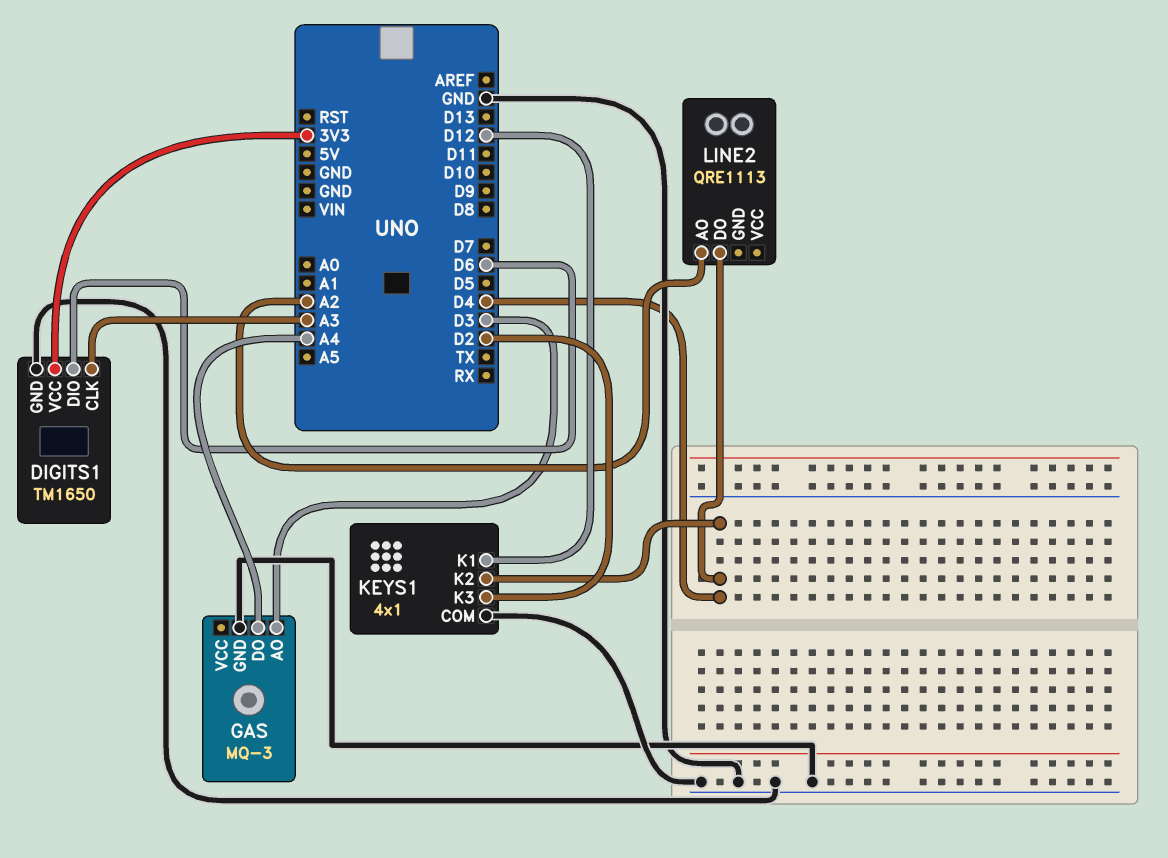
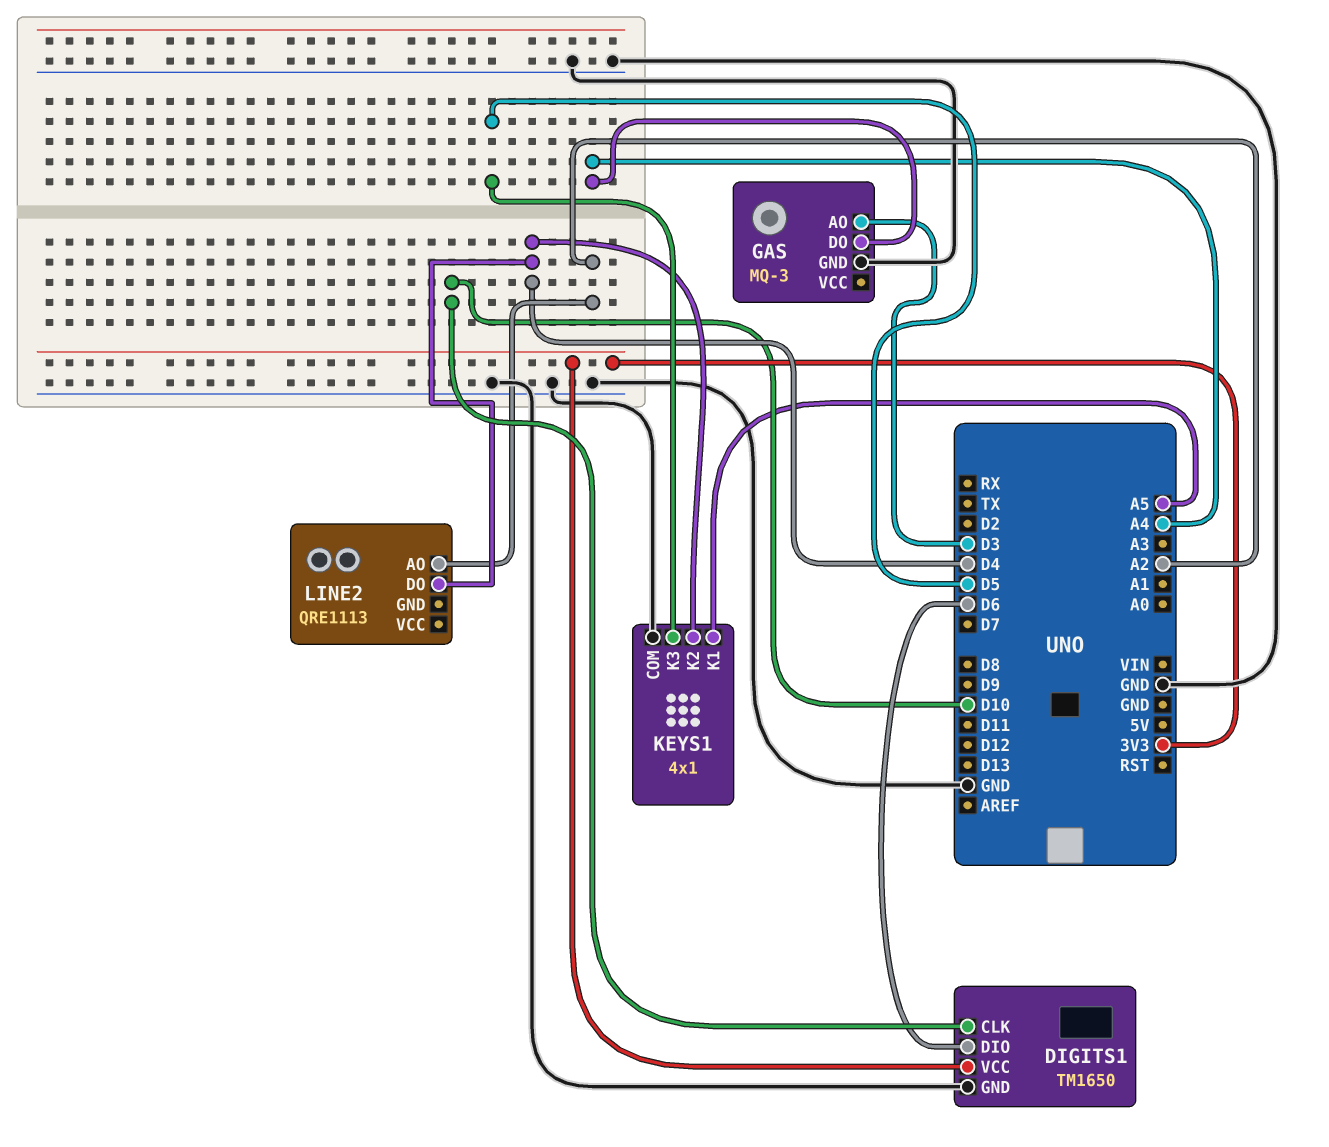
DIGITS1 pin CLK: A3 -> D10
KEYS1 pin K1: D12 -> A5
KEYS1 pin K3: D2 -> D5

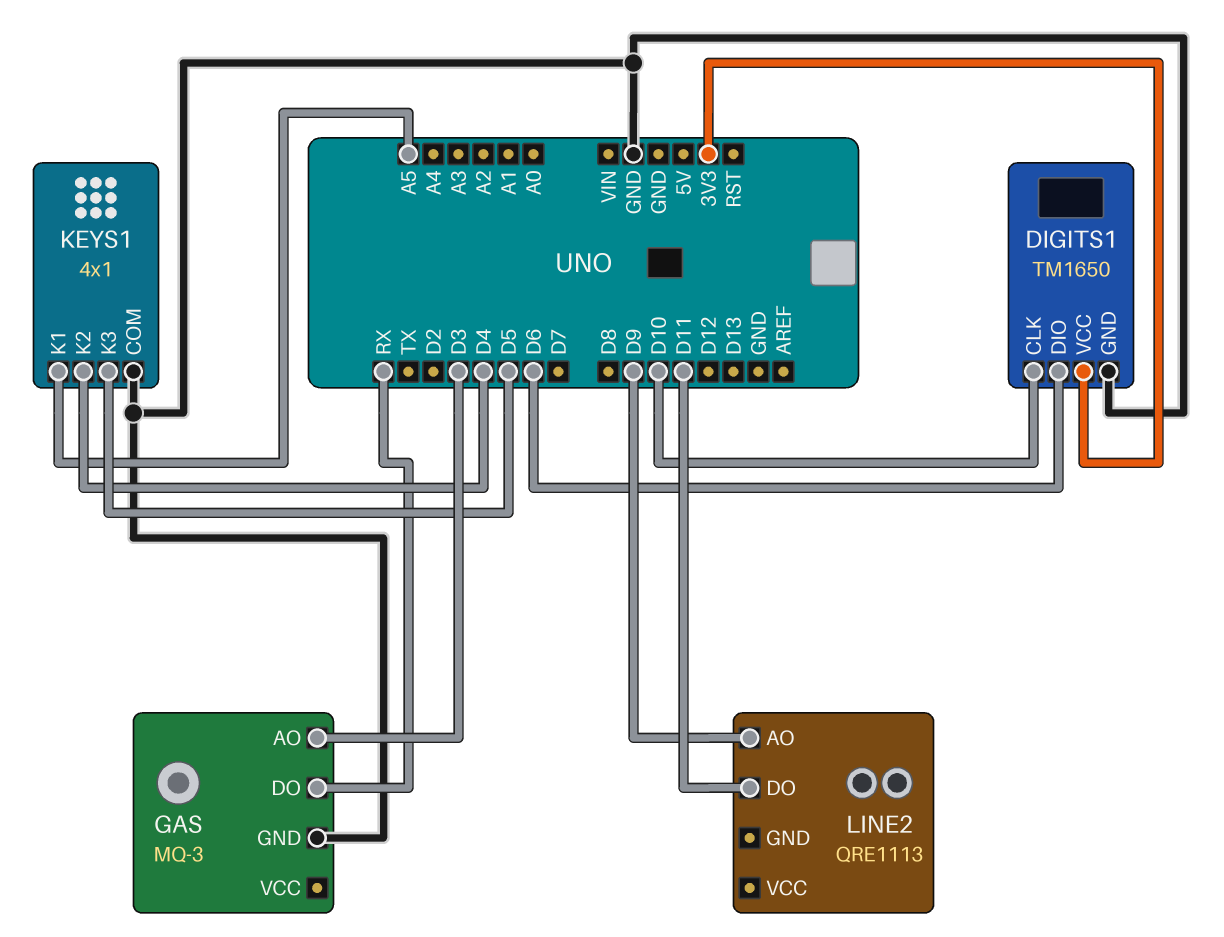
GAS pin DO: A4 -> RX
LINE2 pin AO: A2 -> D9
LINE2 pin DO: D4 -> D11

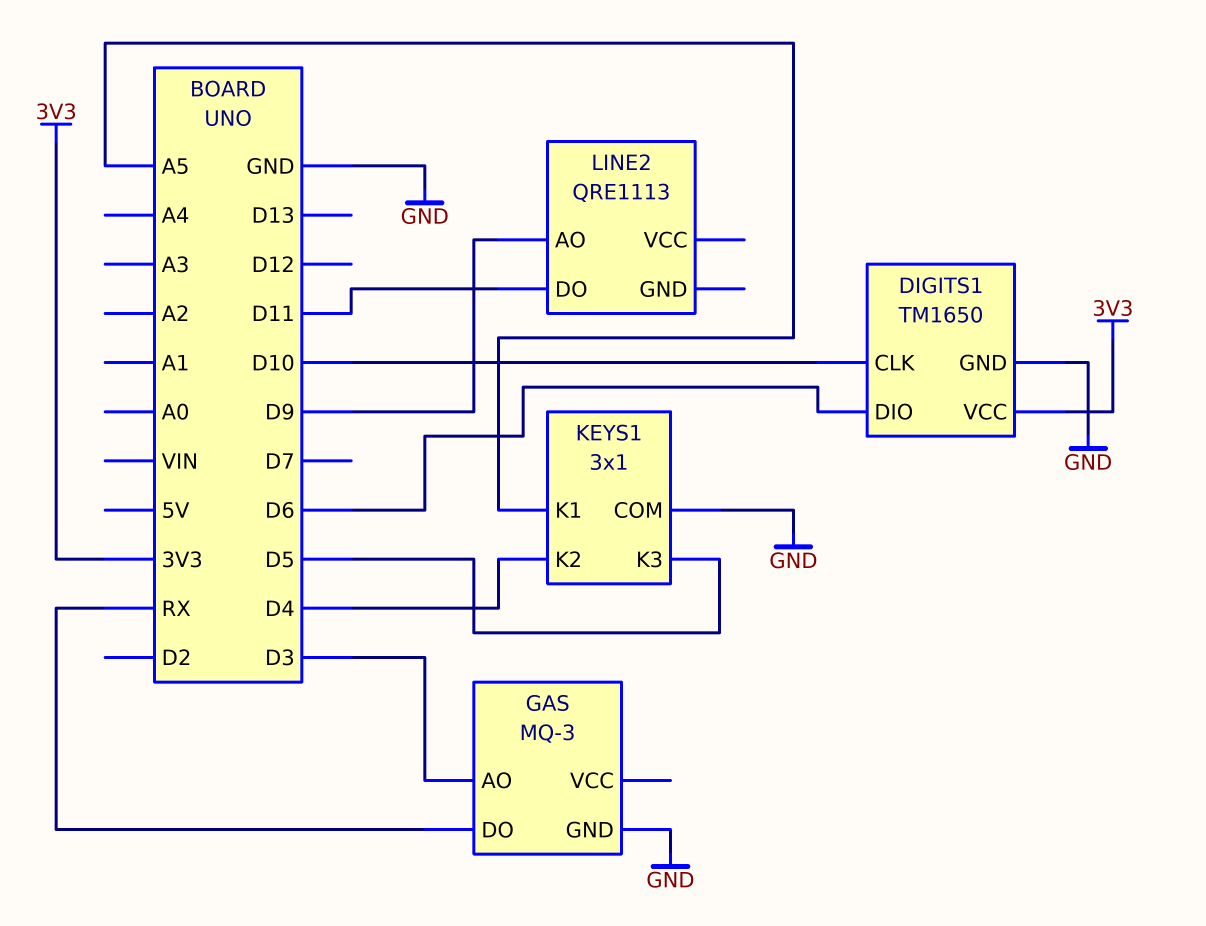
KEYS1: 4x1 -> 3x1

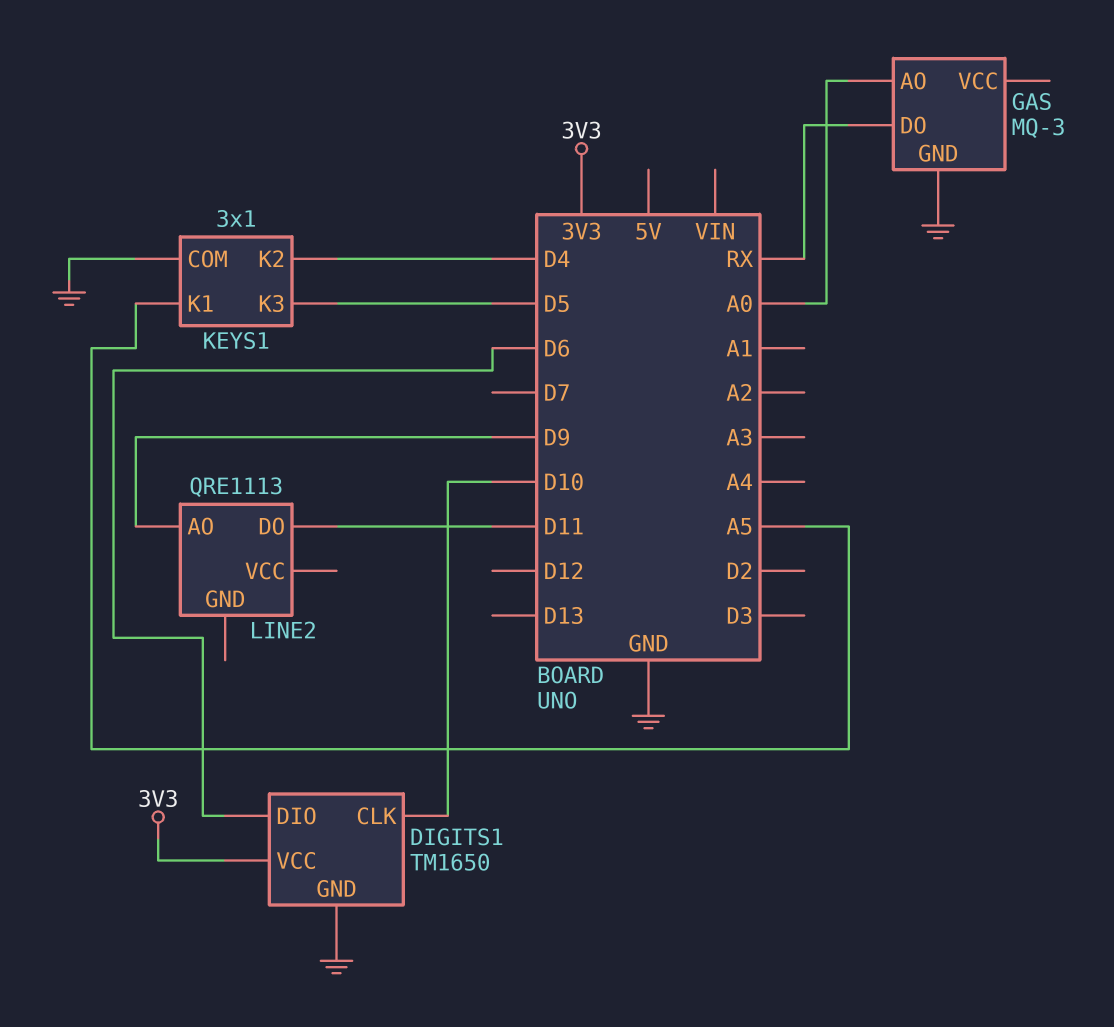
GAS pin AO: D3 -> A0

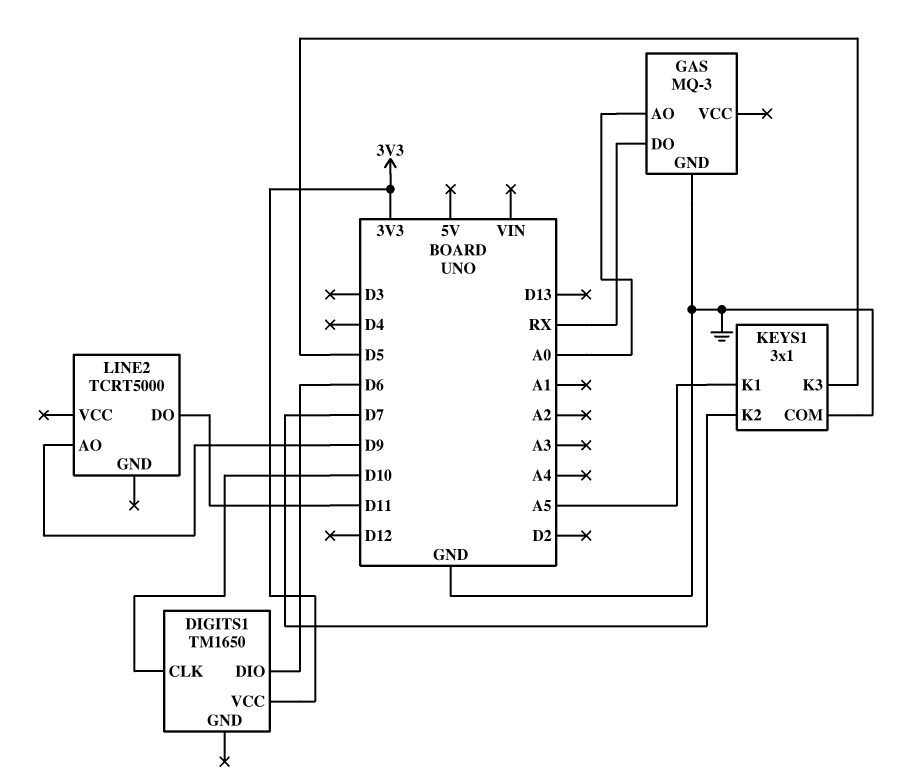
DIGITS1 pin GND: GND -> none
KEYS1 pin K2: D4 -> D7
LINE2: QRE1113 -> TCRT5000

